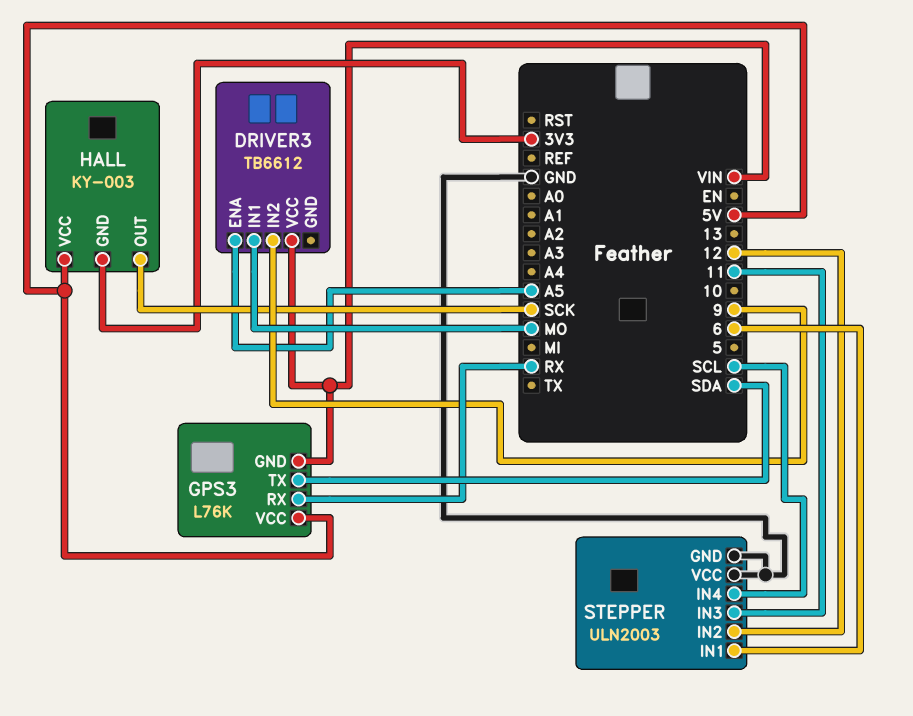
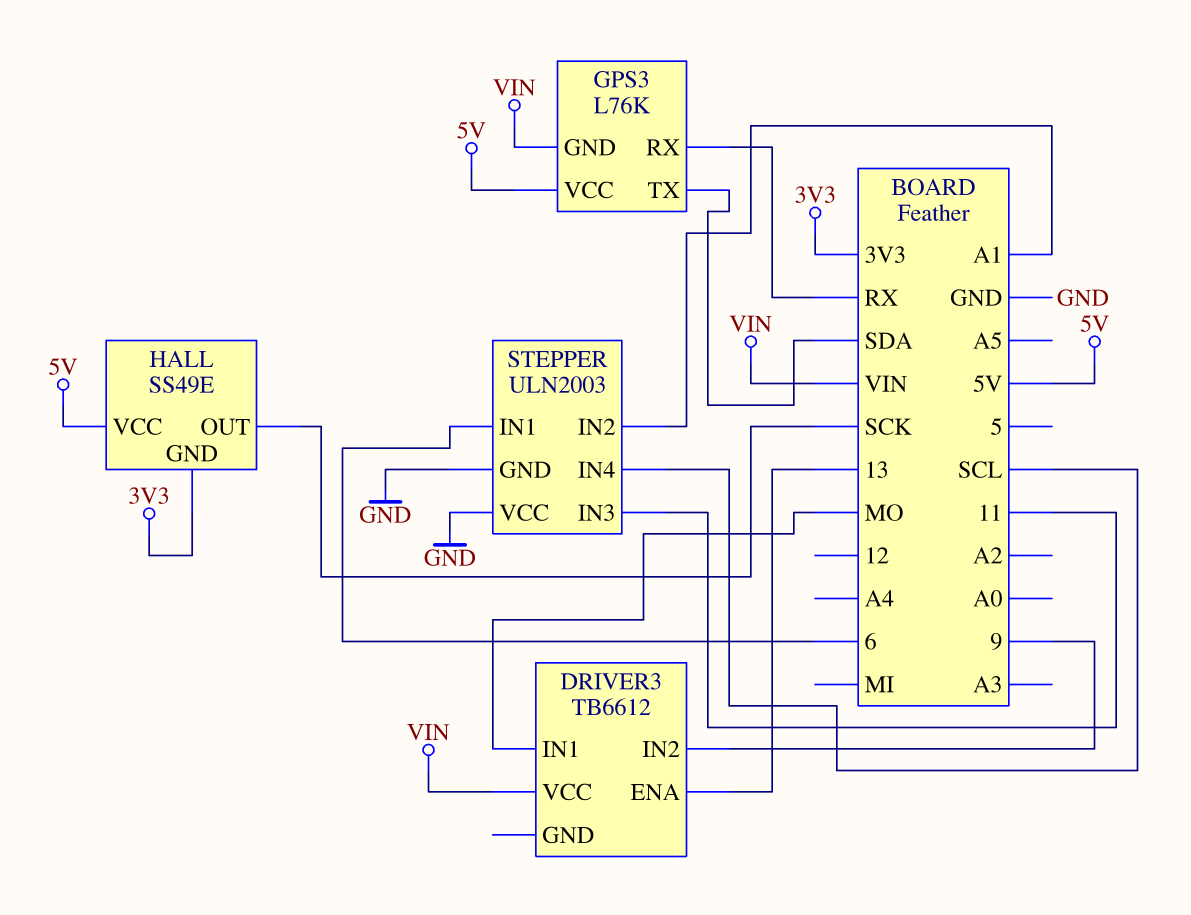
DRIVER3 pin ENA: A5 -> 13
HALL: KY-003 -> SS49E
STEPPER pin IN2: 12 -> A1

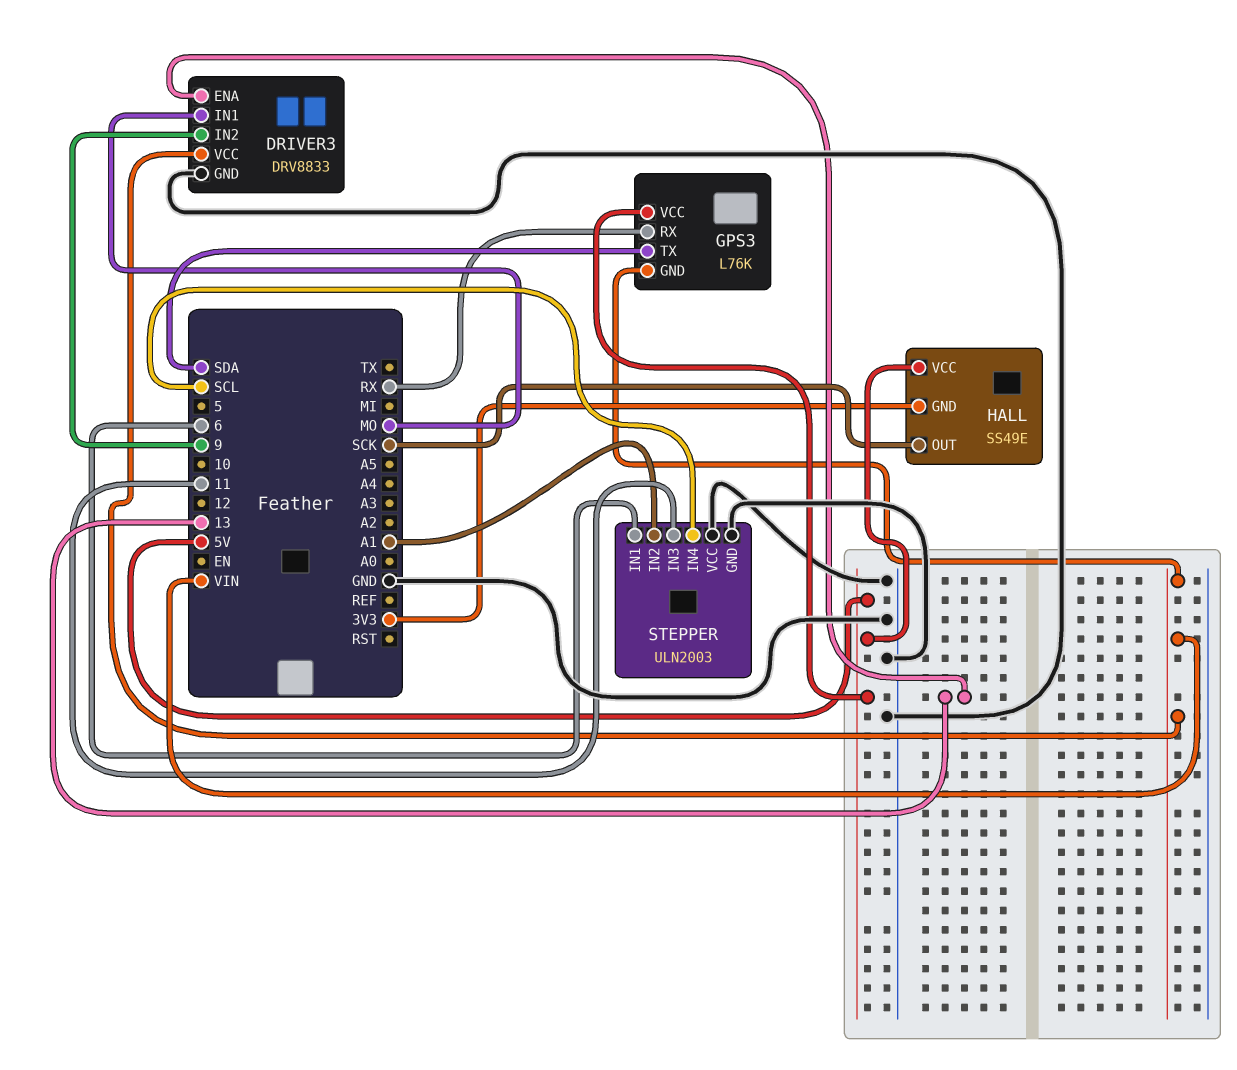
DRIVER3: TB6612 -> DRV8833
DRIVER3 pin GND: none -> GND

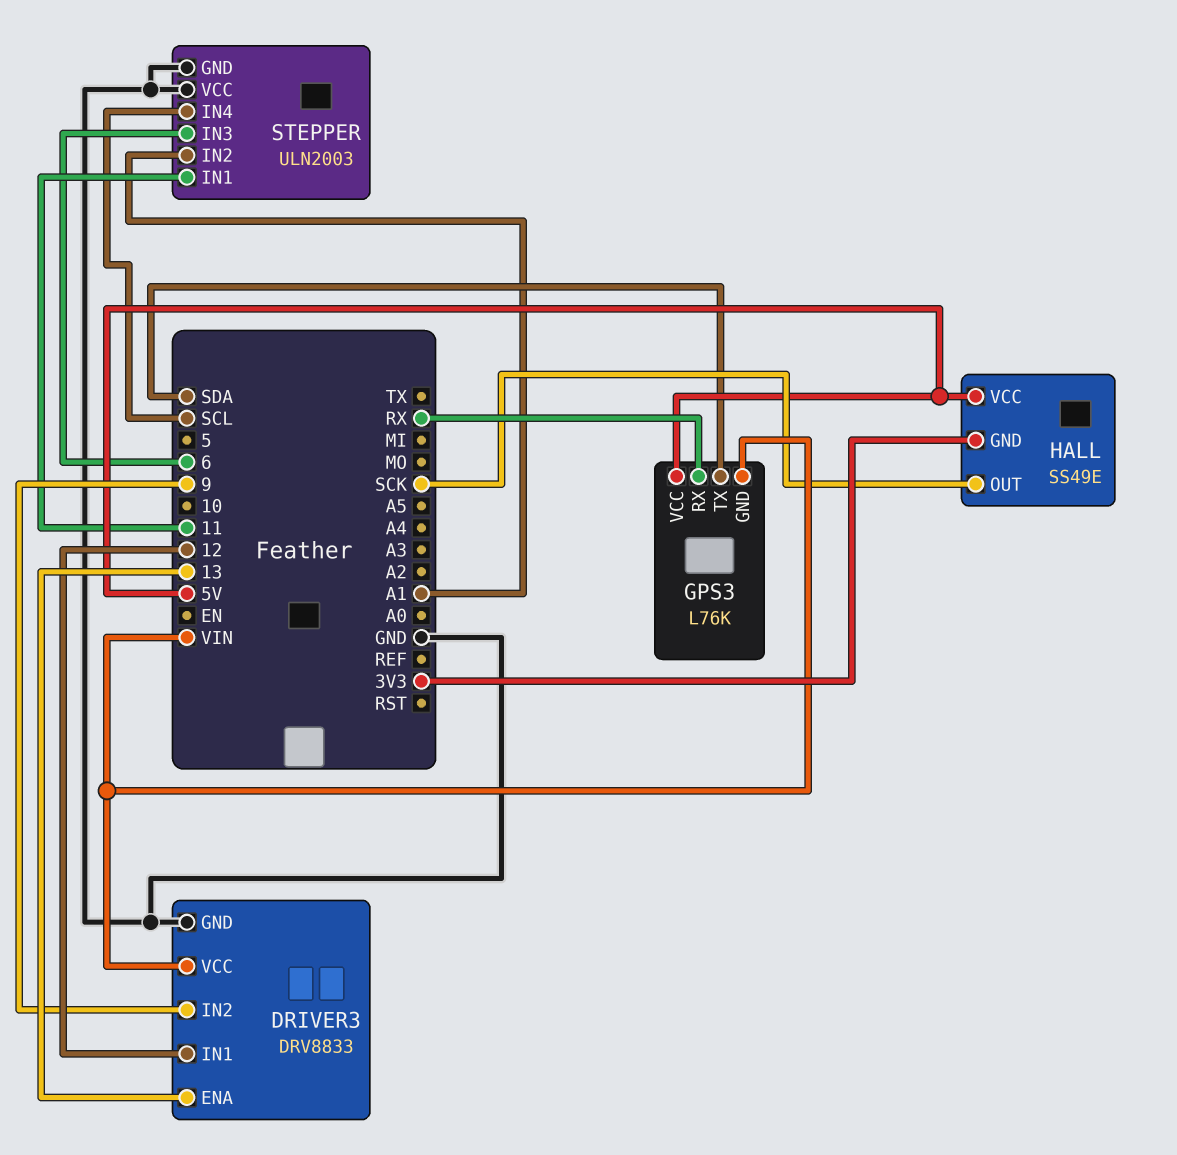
DRIVER3 pin IN1: MO -> 12
STEPPER pin IN1: 6 -> 11
STEPPER pin IN3: 11 -> 6

